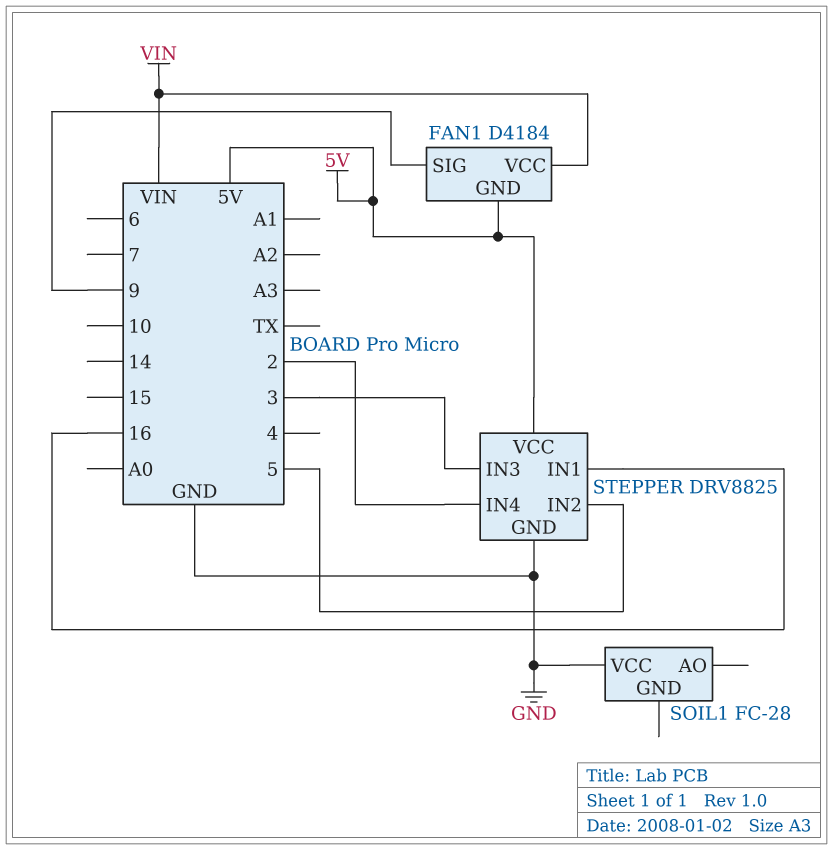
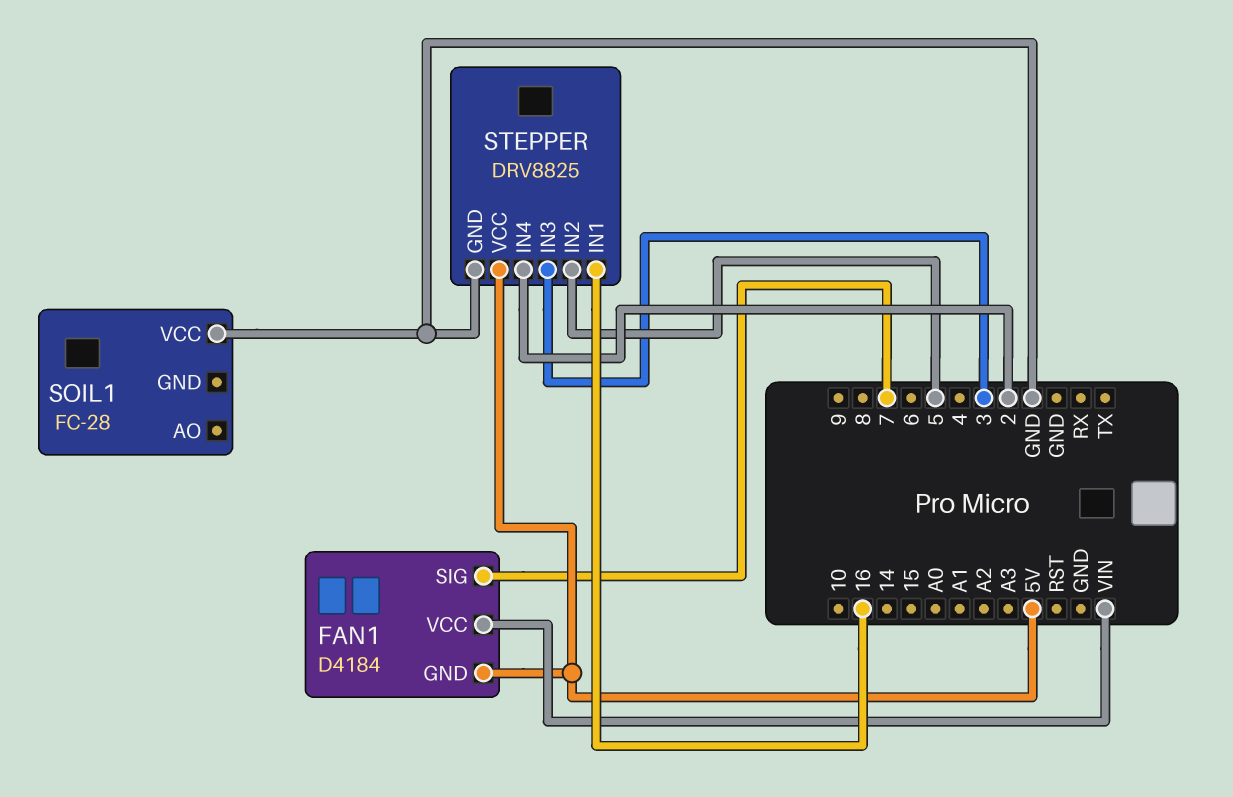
FAN1 pin SIG: 9 -> 7

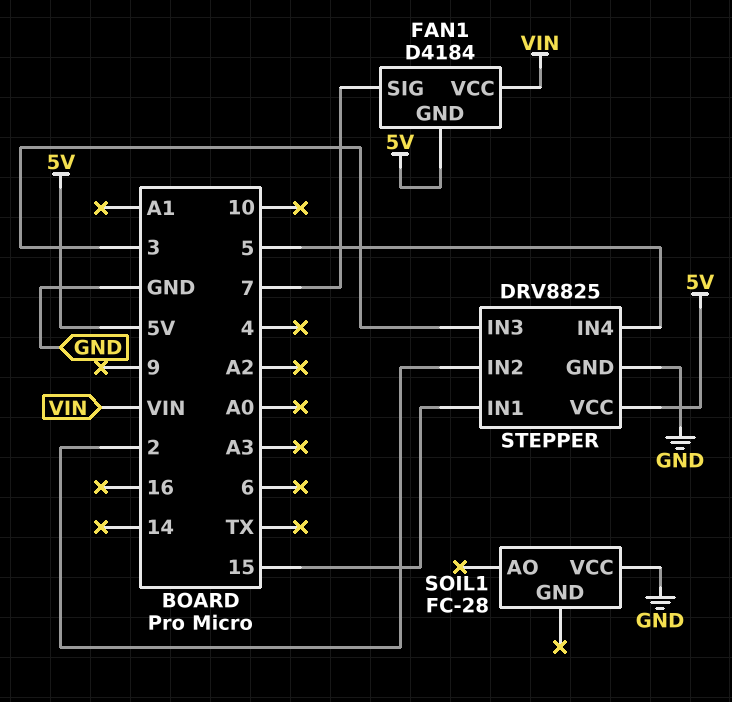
STEPPER pin IN1: 16 -> 15
STEPPER pin IN2: 5 -> 2
STEPPER pin IN4: 2 -> 5

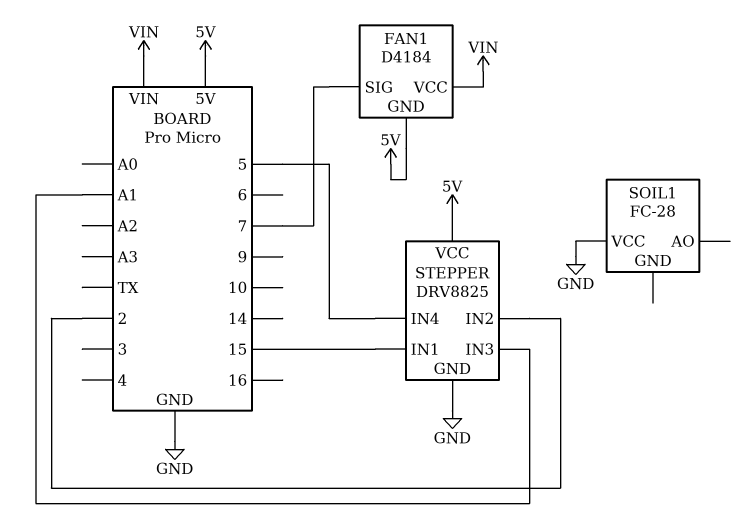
STEPPER pin IN3: 3 -> A1

